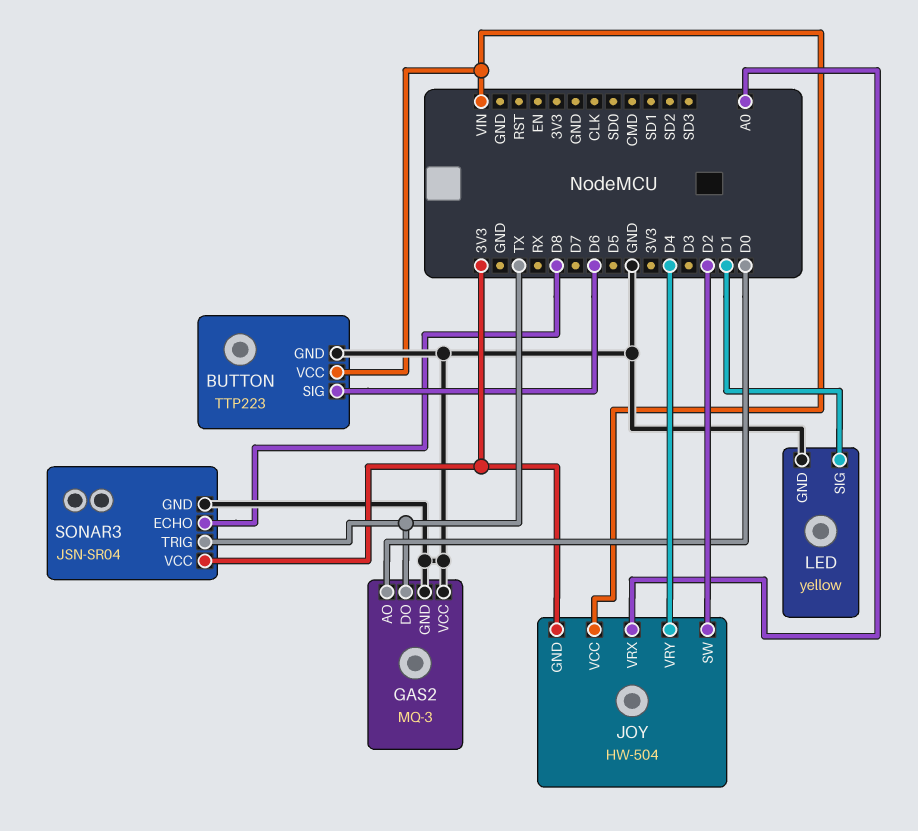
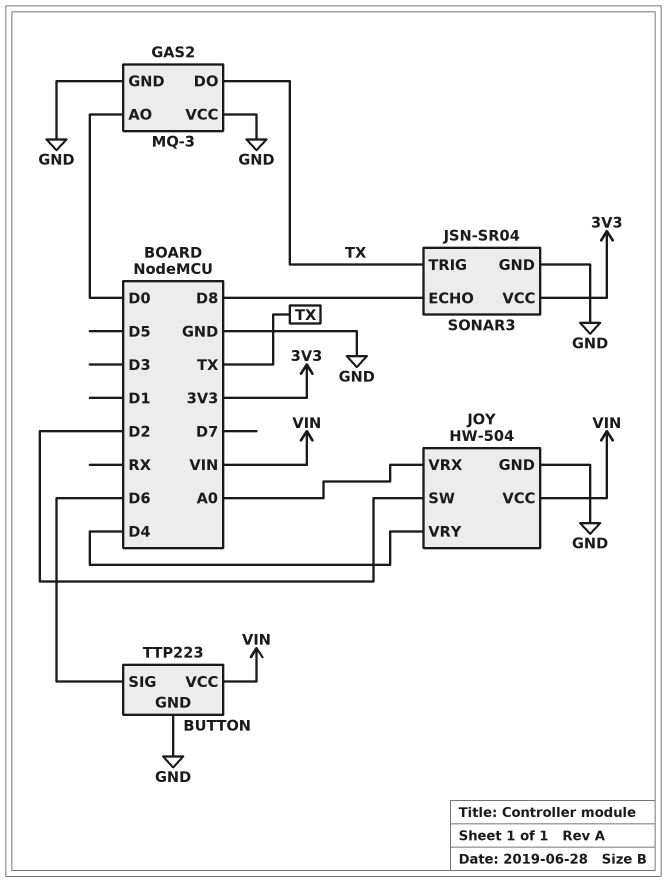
JOY pin GND: 3V3 -> GND
LED: yellow -> none
LED pin GND: GND -> none
LED pin SIG: D1 -> none

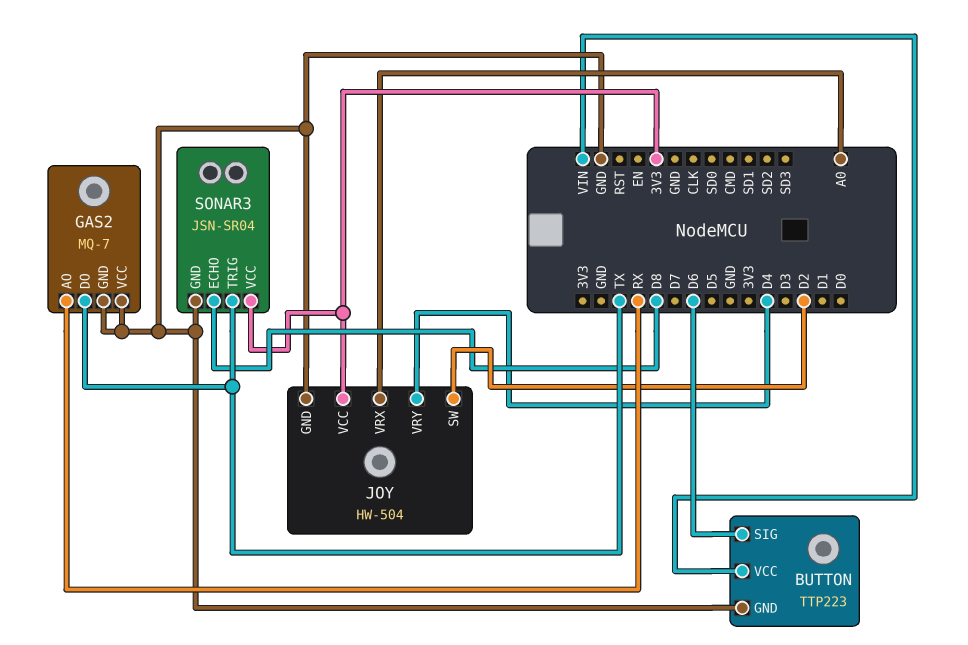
GAS2: MQ-3 -> MQ-7
GAS2 pin AO: D0 -> RX
JOY pin VCC: VIN -> 3V3

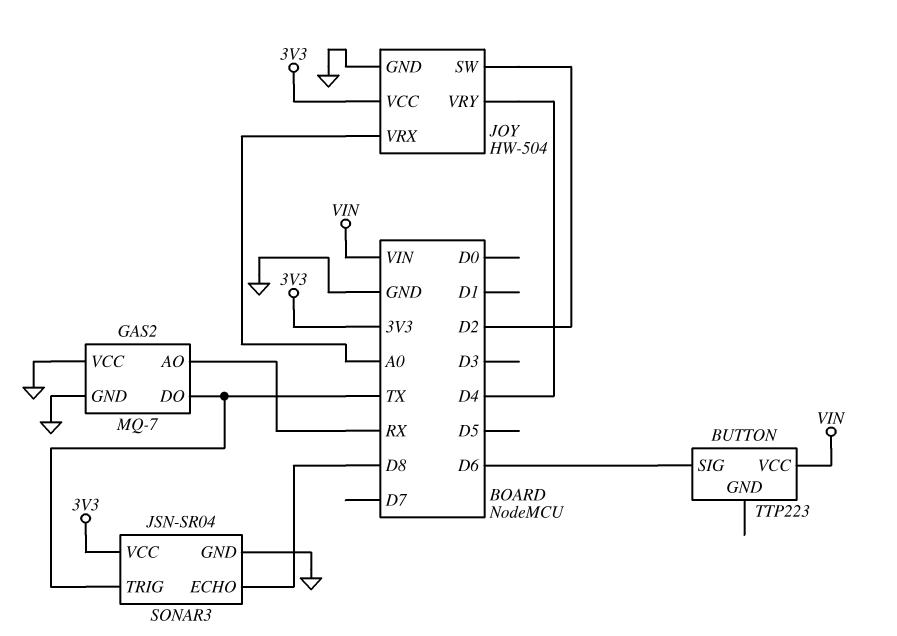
BUTTON pin GND: GND -> none

